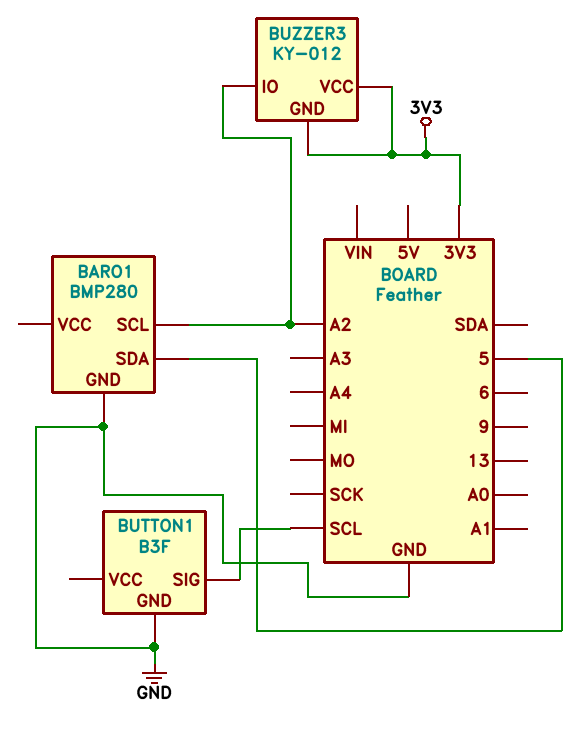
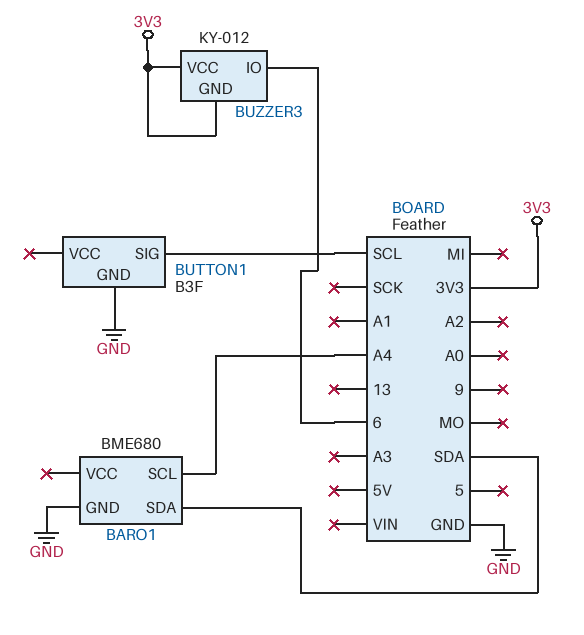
BARO1: BMP280 -> BME680
BARO1 pin SCL: A2 -> A4
BARO1 pin SDA: 5 -> SDA
BUZZER3 pin IO: A2 -> 6

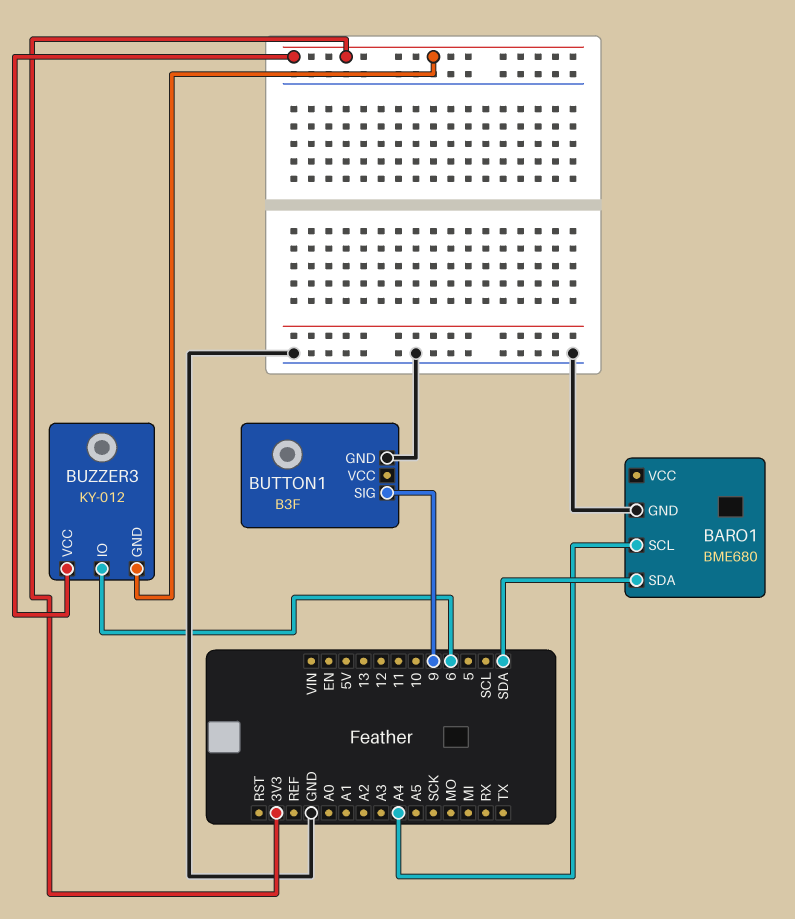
BUTTON1 pin SIG: SCL -> 9

